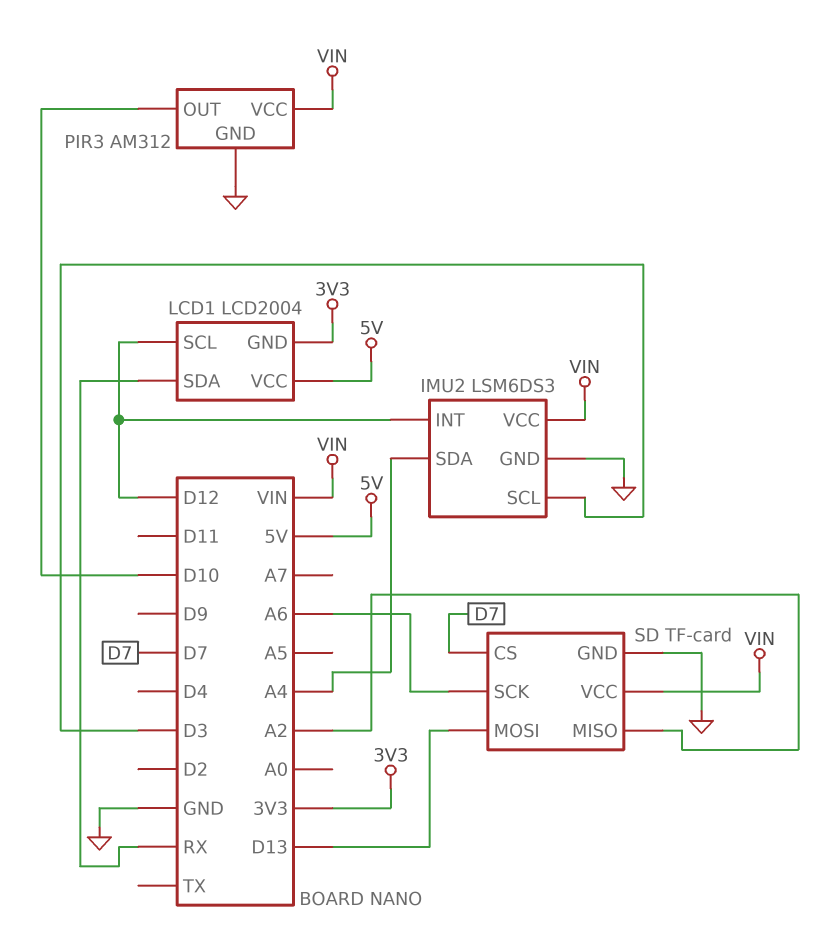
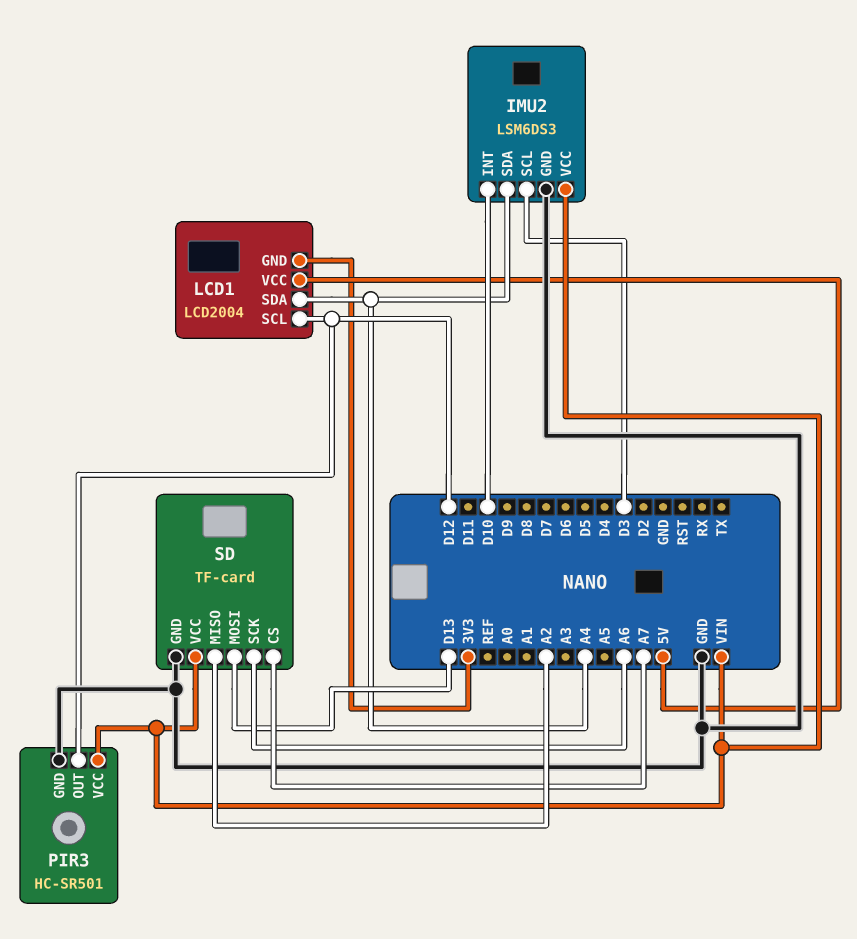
IMU2 pin INT: D12 -> D10
LCD1 pin SDA: RX -> A4
PIR3: AM312 -> HC-SR501
PIR3 pin OUT: D10 -> D12
SD pin CS: D7 -> A7

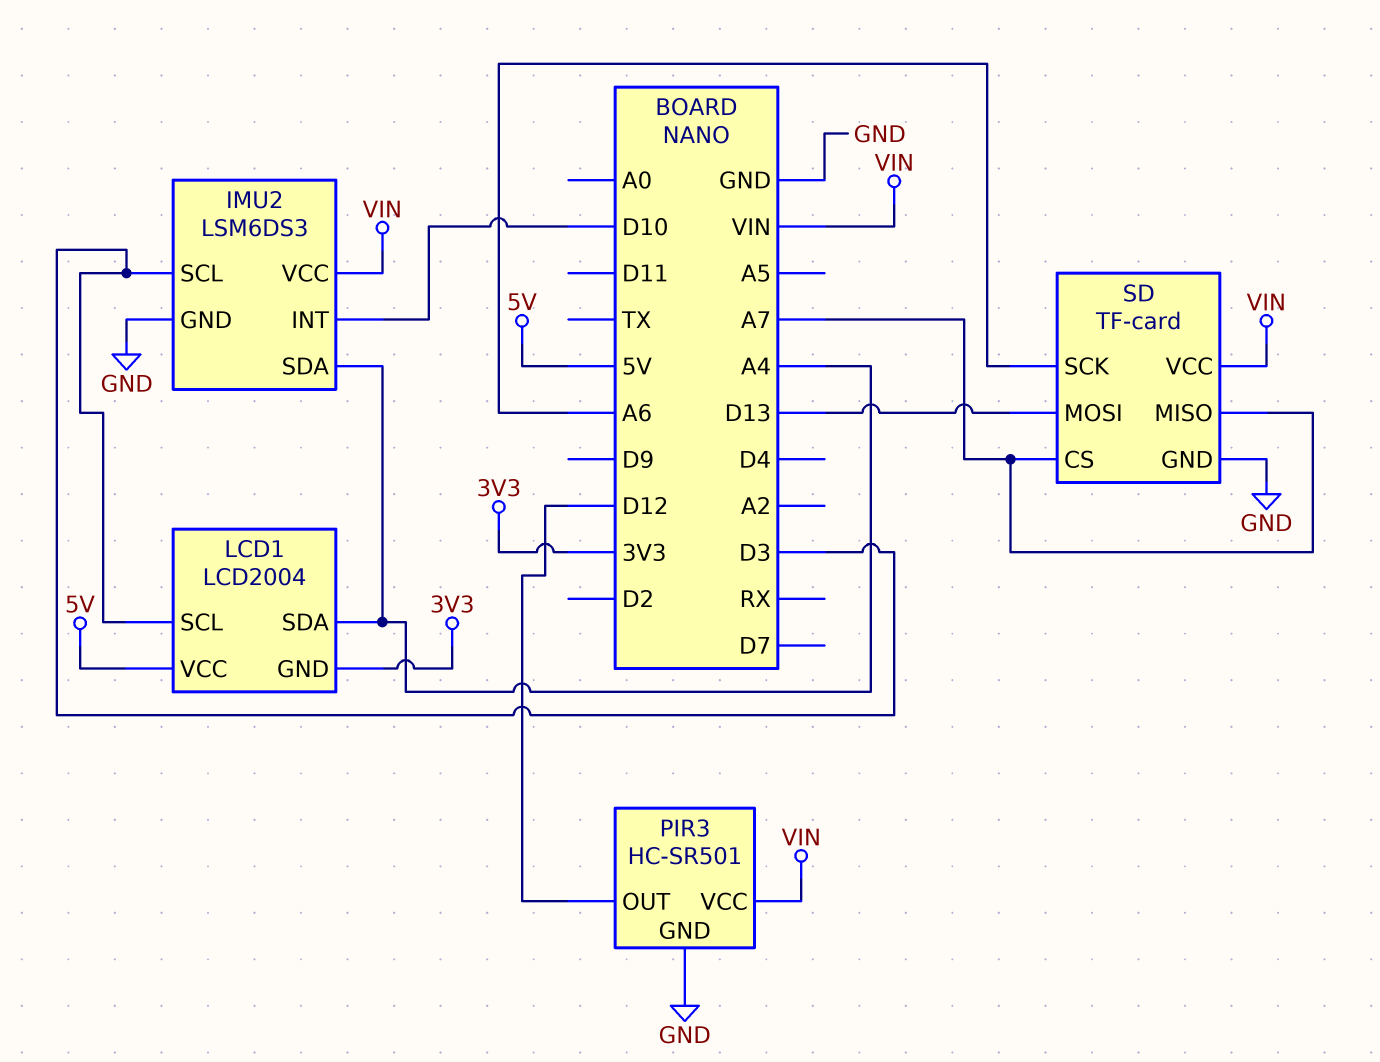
LCD1 pin SCL: D12 -> D3
SD pin MISO: A2 -> A7

